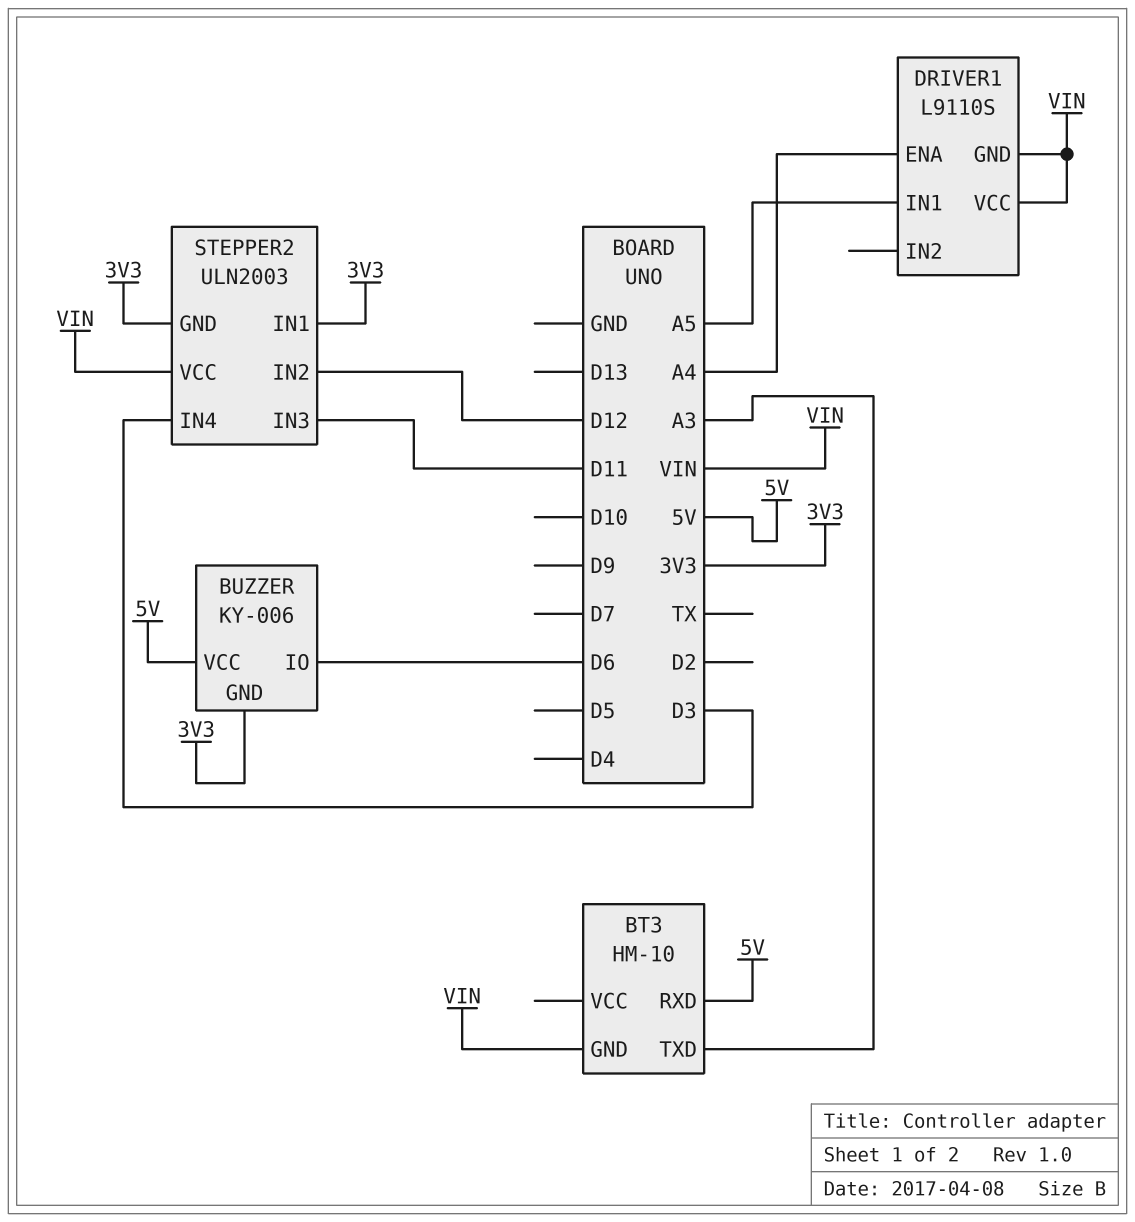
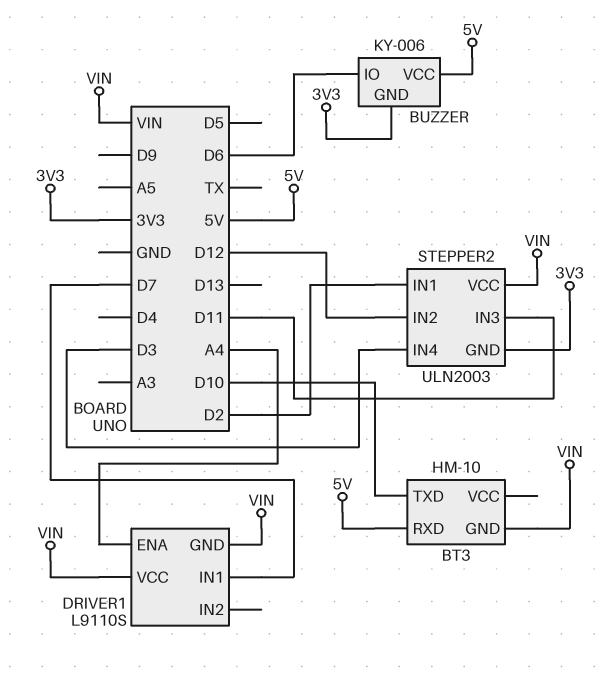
BT3 pin TXD: A3 -> D10
DRIVER1 pin IN1: A5 -> D7
STEPPER2 pin IN1: 3V3 -> D2

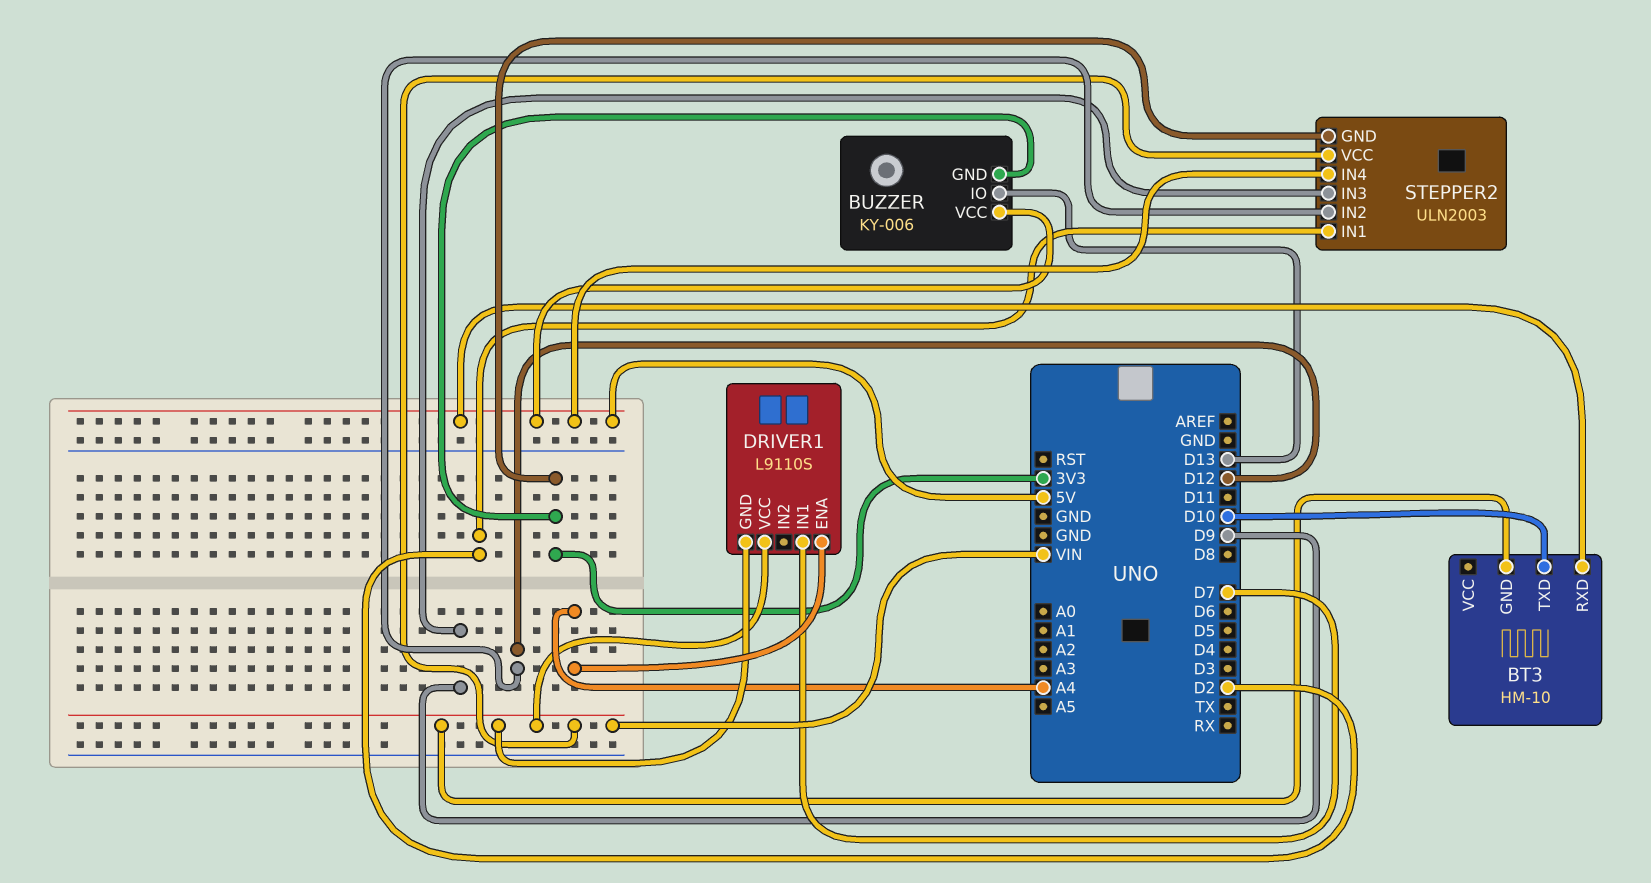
BUZZER pin IO: D6 -> D13
STEPPER2 pin IN3: D11 -> D9
STEPPER2 pin IN4: D3 -> 5V

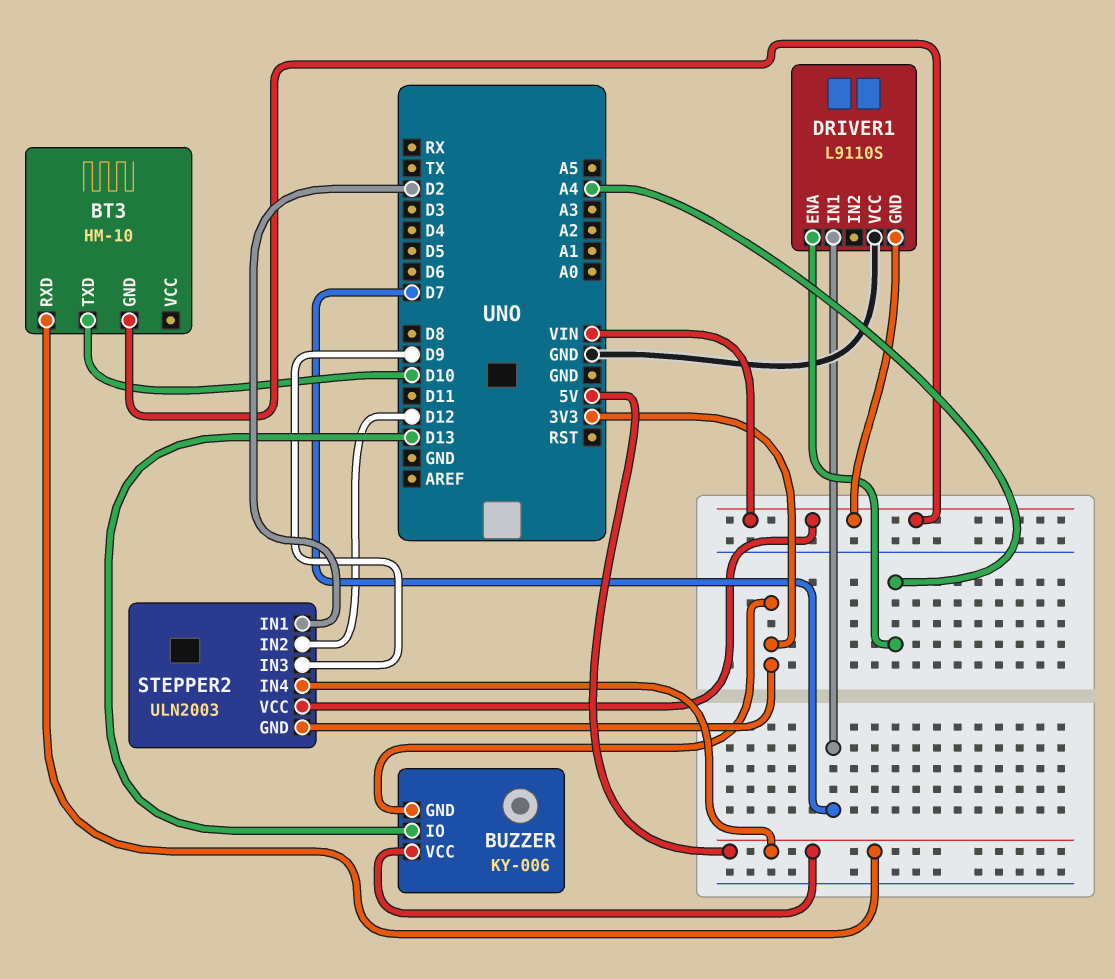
DRIVER1 pin VCC: VIN -> GND

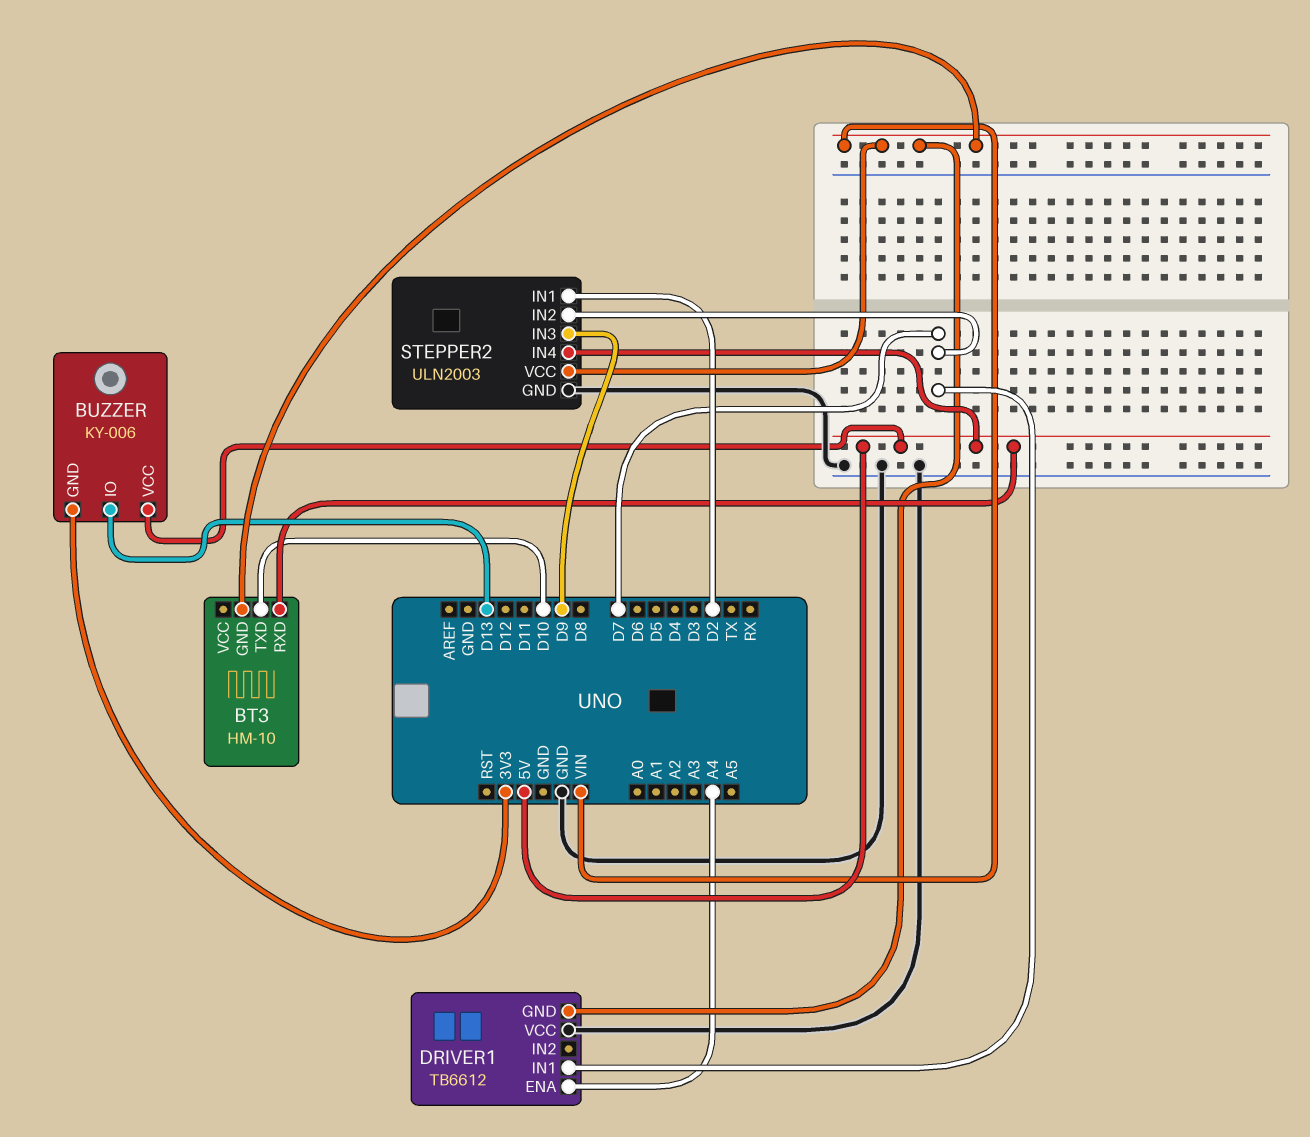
DRIVER1: L9110S -> TB6612
STEPPER2 pin GND: 3V3 -> GND
STEPPER2 pin IN2: D12 -> D7

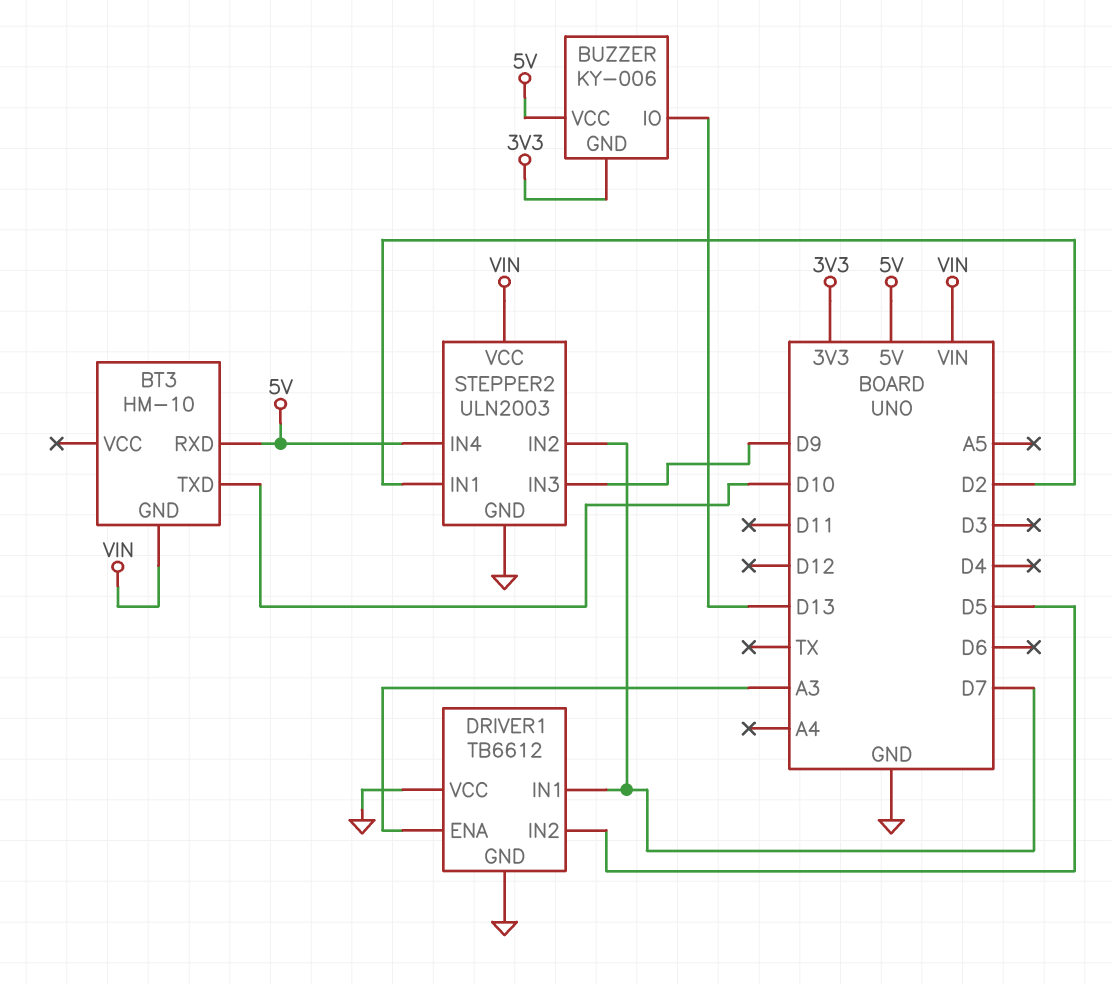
DRIVER1 pin ENA: A4 -> A3
DRIVER1 pin GND: VIN -> GND
DRIVER1 pin IN2: none -> D5

